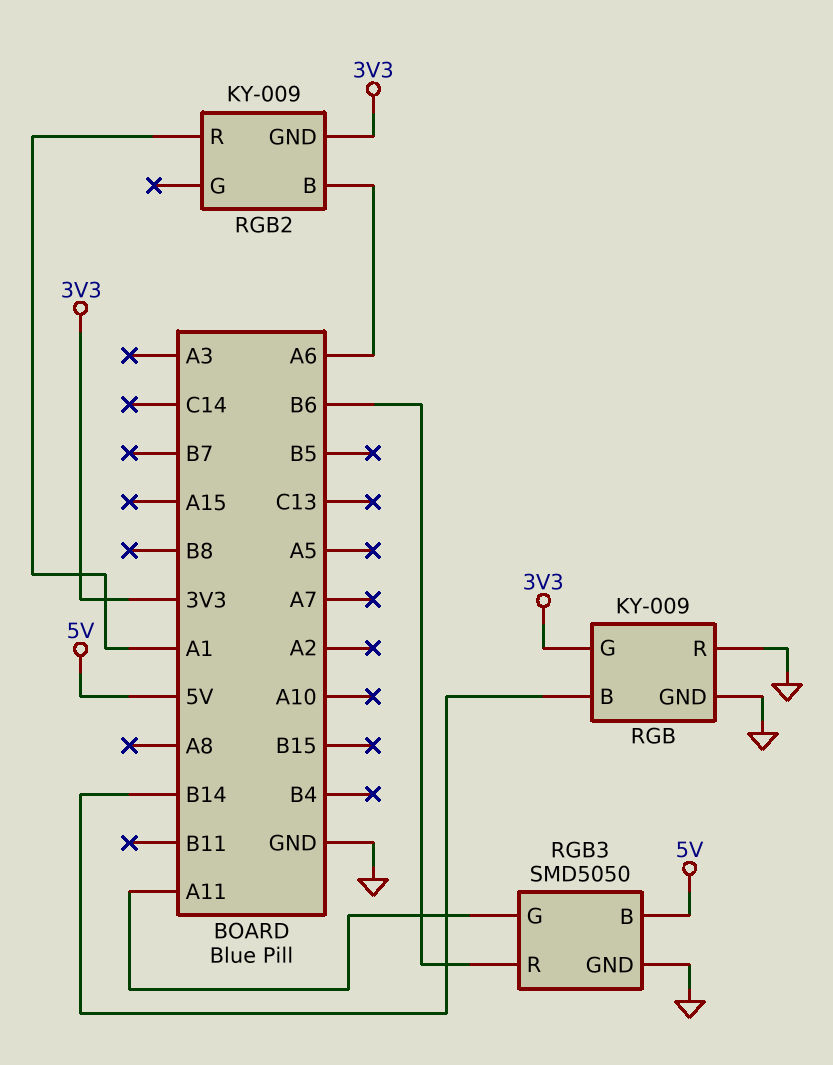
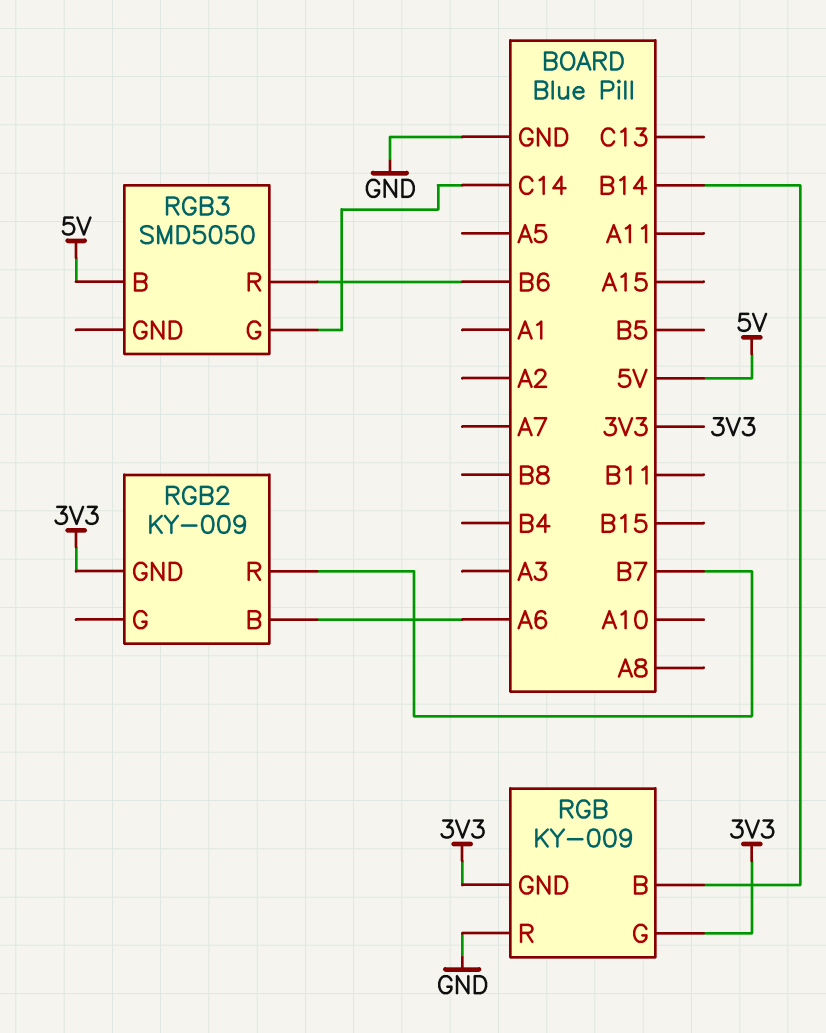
RGB pin GND: GND -> 3V3
RGB2 pin R: A1 -> B7
RGB3 pin G: A11 -> C14
RGB3 pin GND: GND -> none

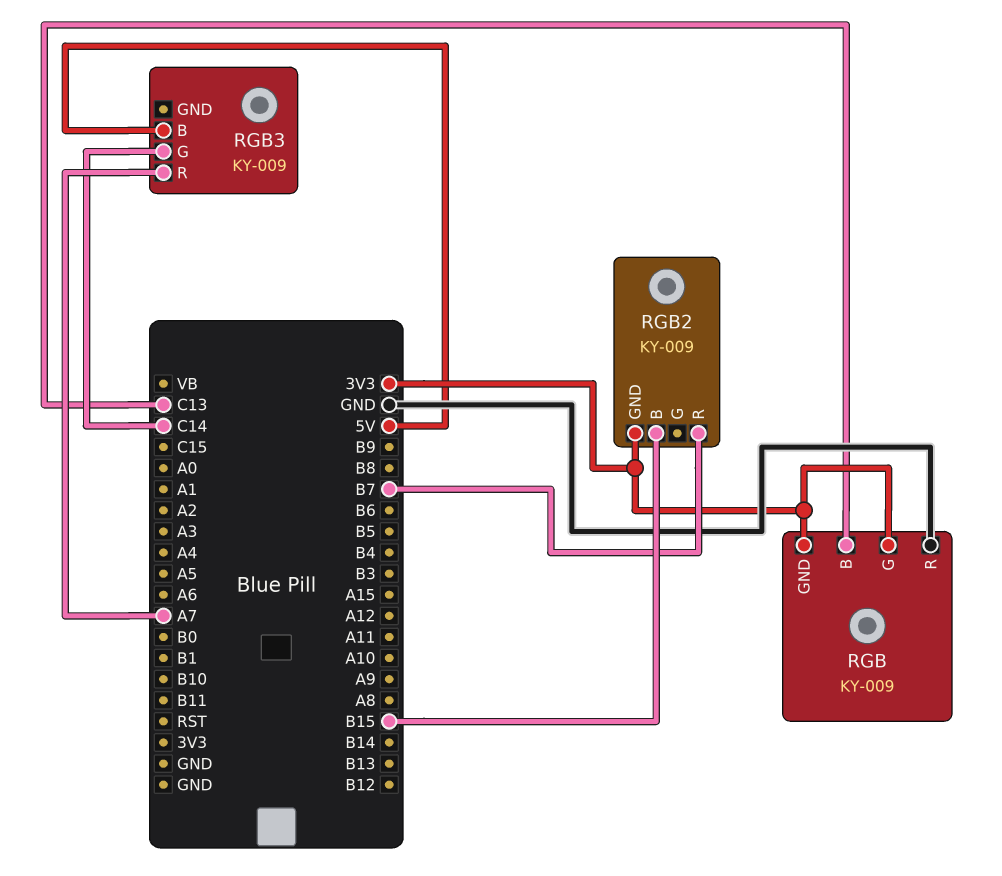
RGB pin B: B14 -> C13
RGB2 pin B: A6 -> B15
RGB3: SMD5050 -> KY-009
RGB3 pin R: B6 -> A7

